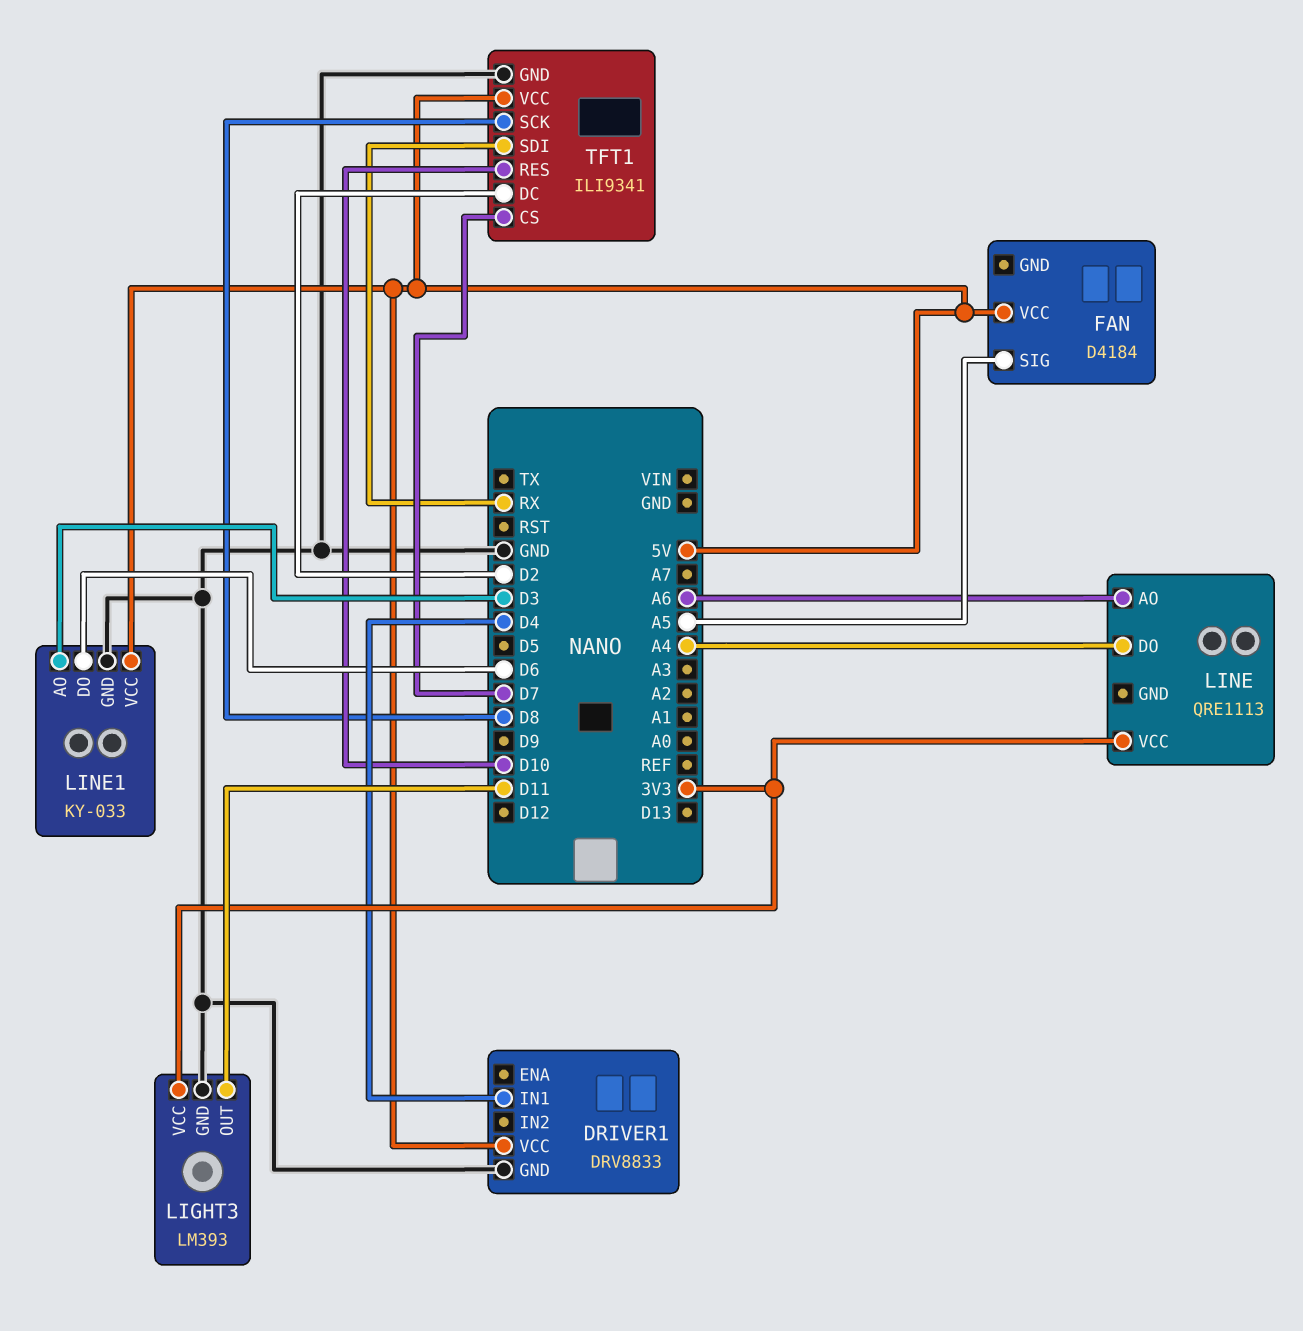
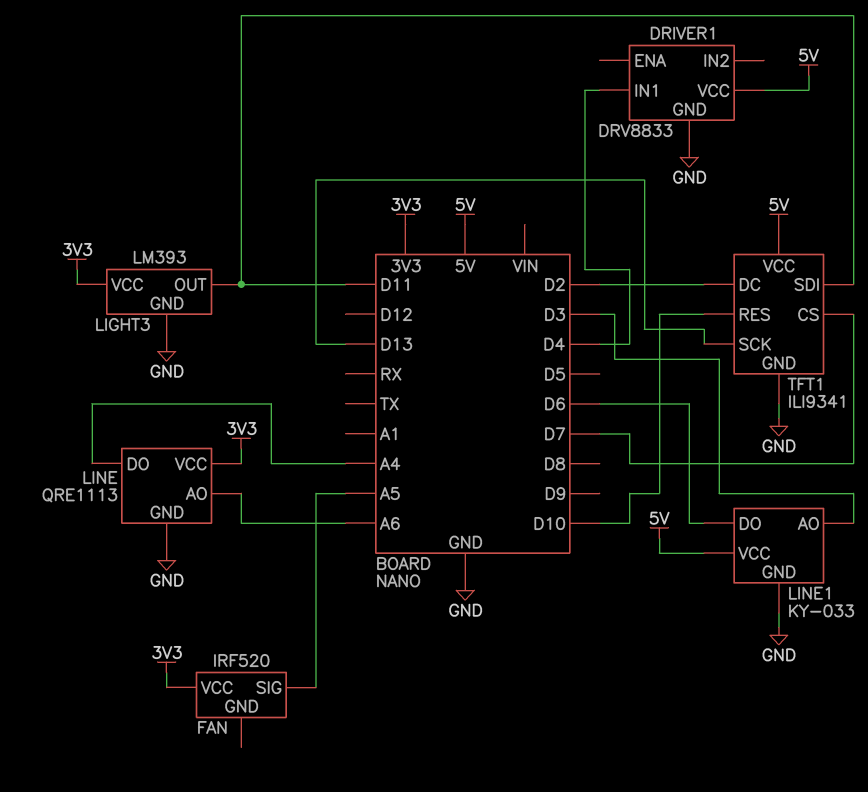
FAN: D4184 -> IRF520
FAN pin VCC: 5V -> 3V3
LINE pin GND: none -> GND
TFT1 pin SCK: D8 -> D13
TFT1 pin SDI: RX -> D11

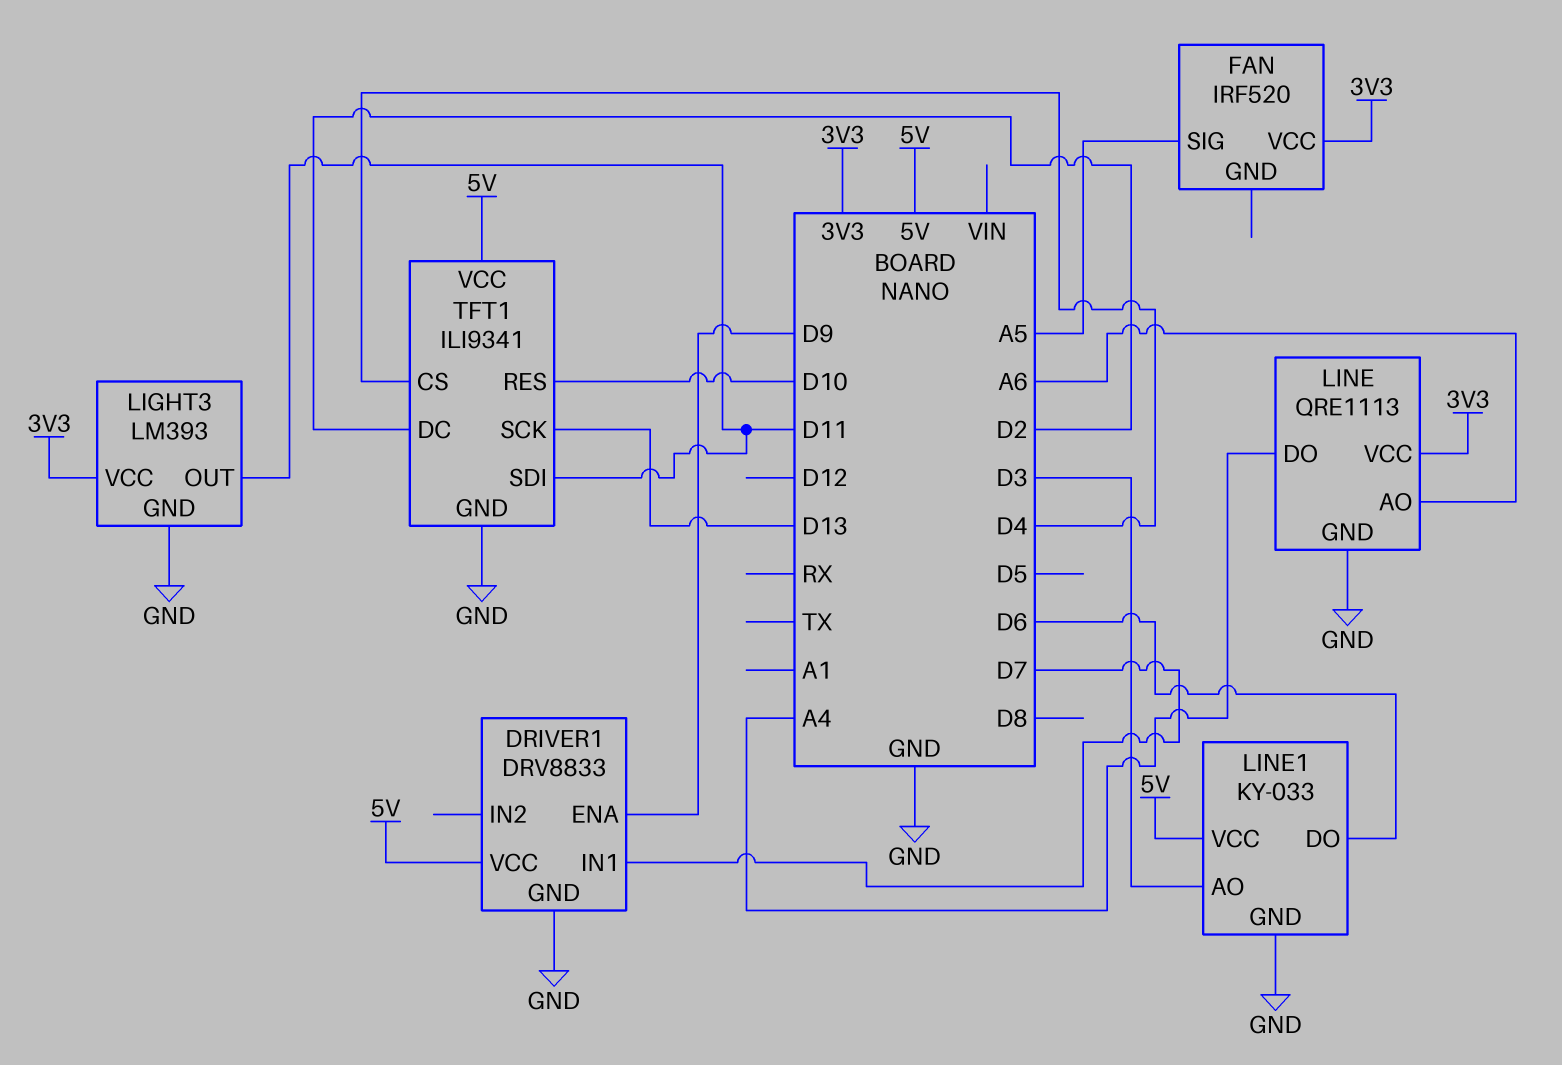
DRIVER1 pin ENA: none -> D9
DRIVER1 pin IN1: D4 -> D7
TFT1 pin CS: D7 -> D4

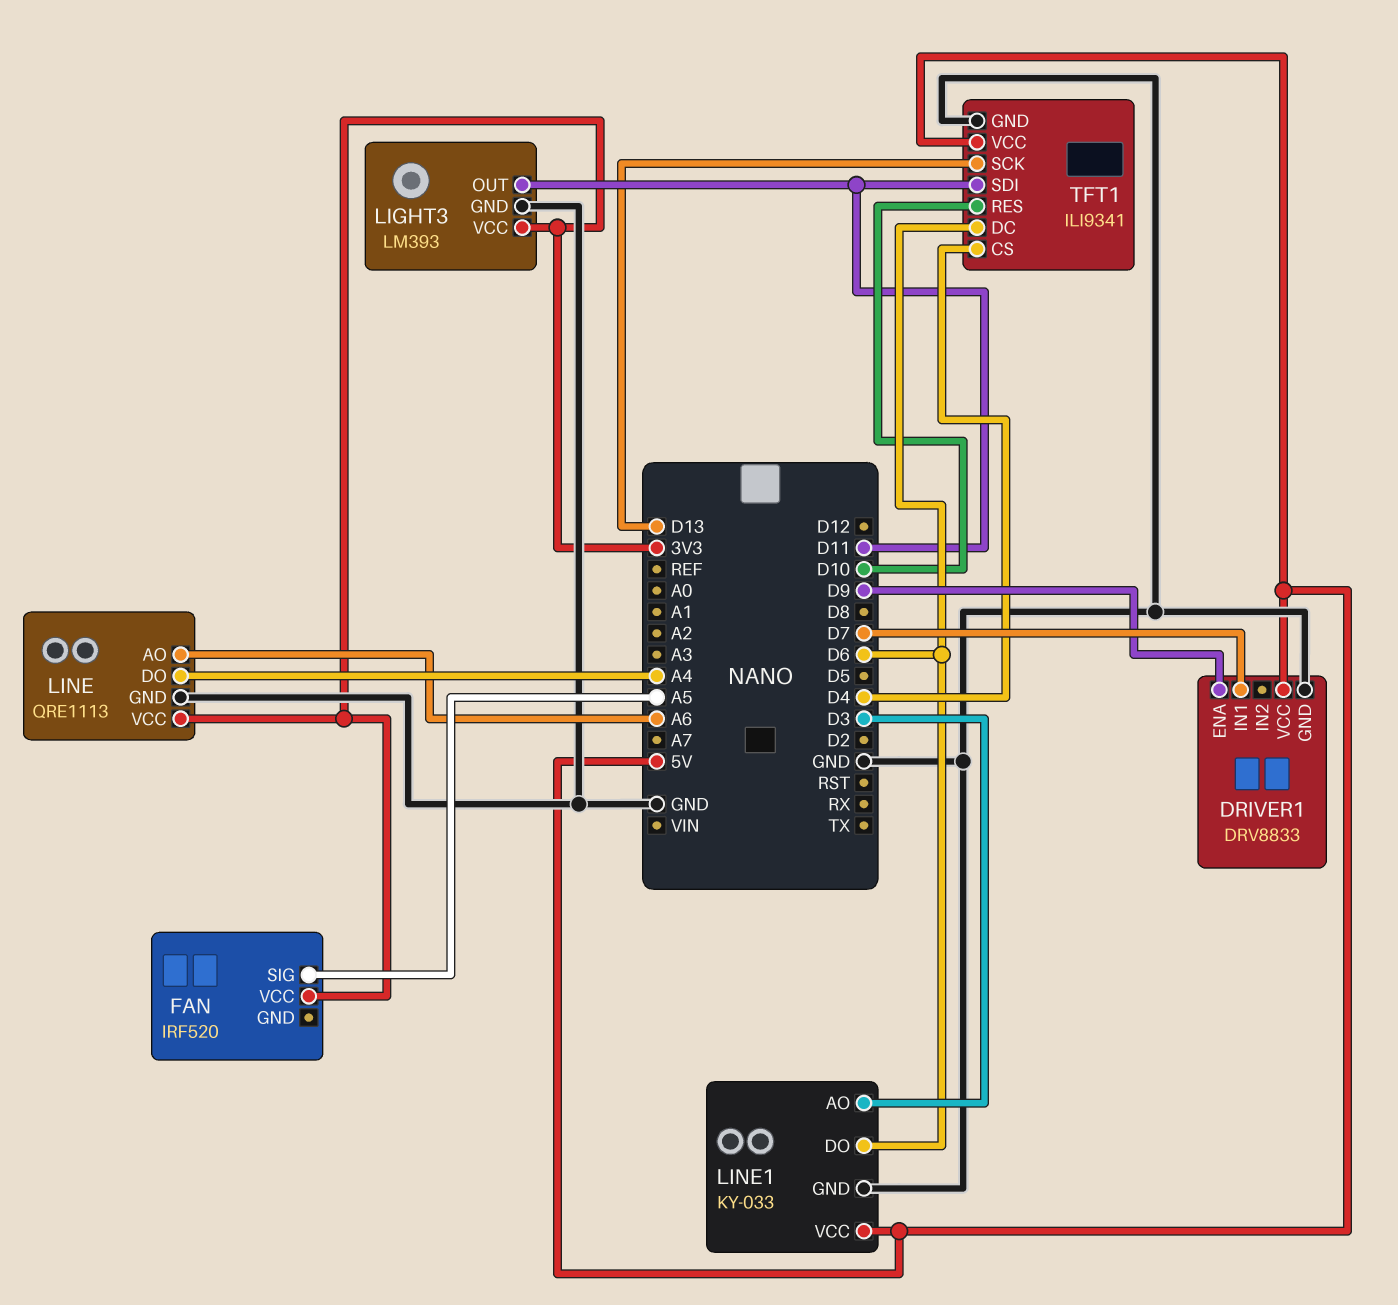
TFT1 pin DC: D2 -> D6

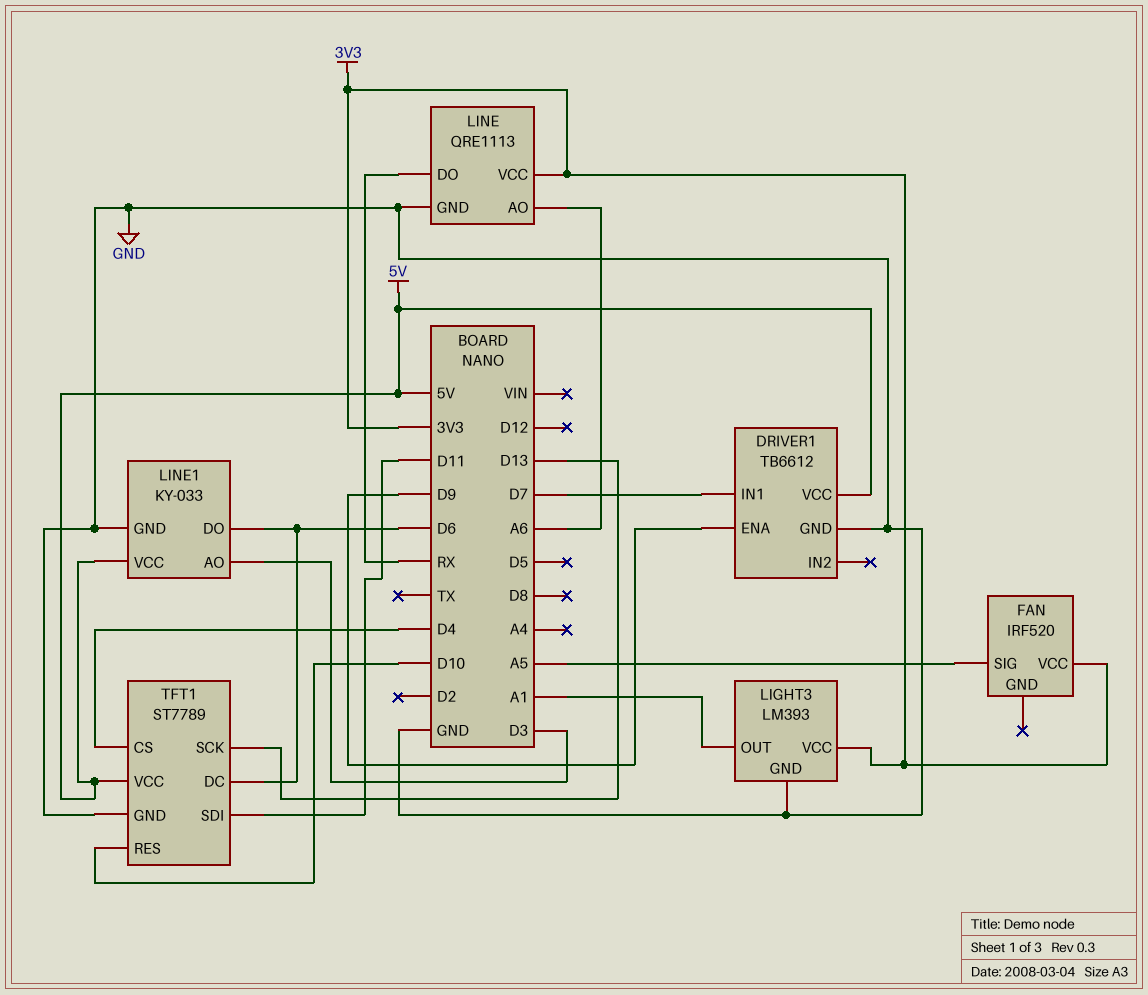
DRIVER1: DRV8833 -> TB6612
LIGHT3 pin OUT: D11 -> A1
LINE pin DO: A4 -> RX
TFT1: ILI9341 -> ST7789

